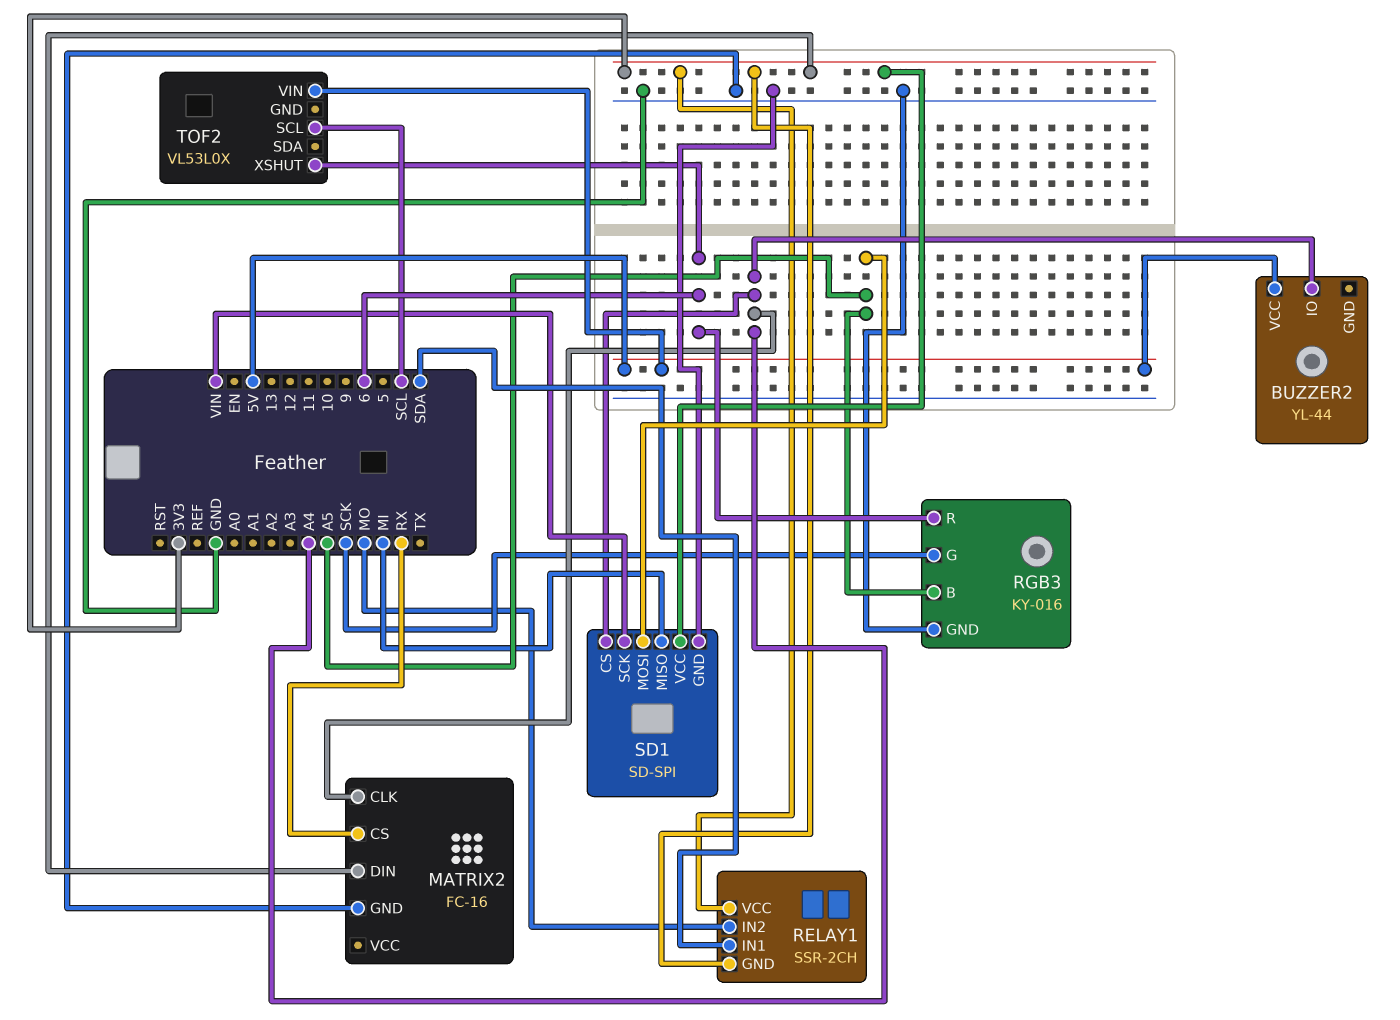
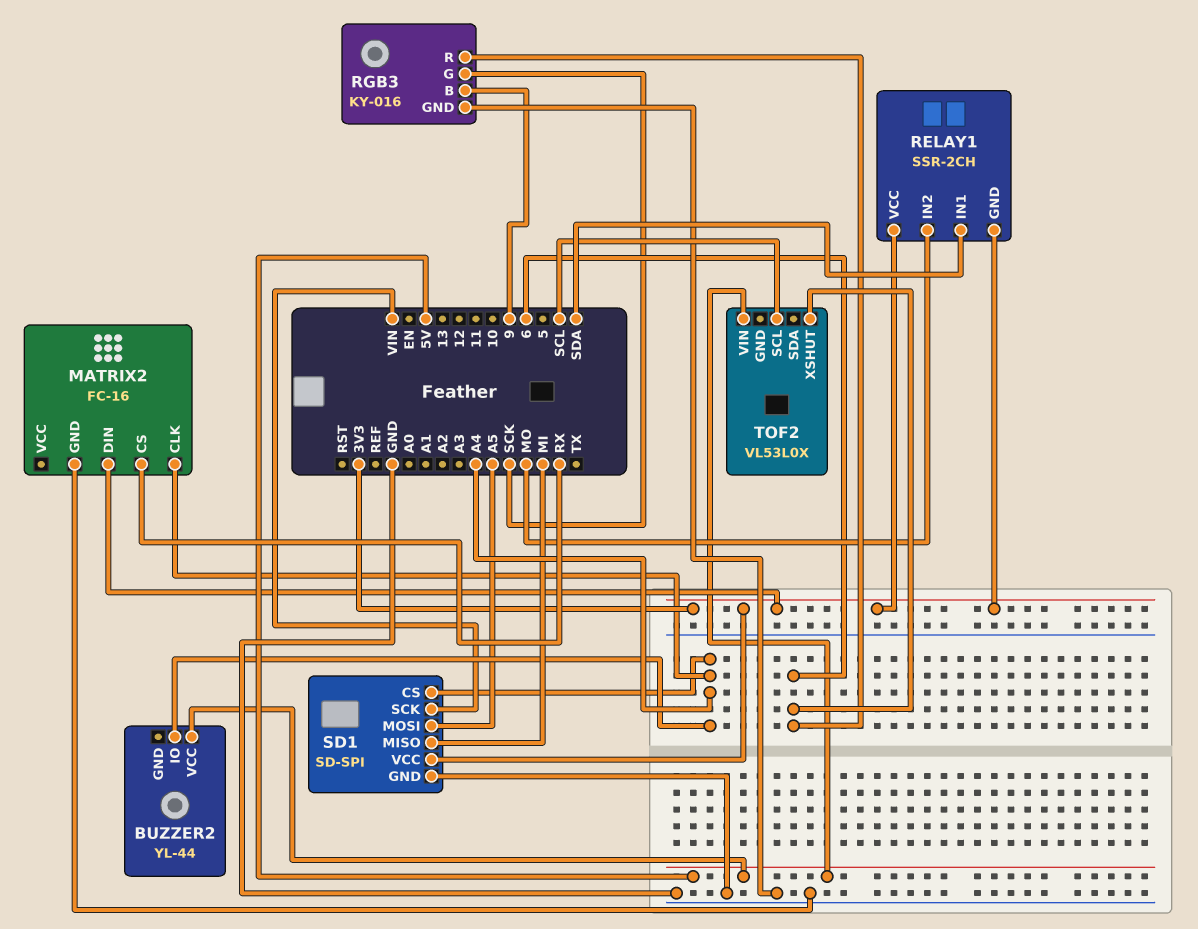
RGB3 pin B: A5 -> 9

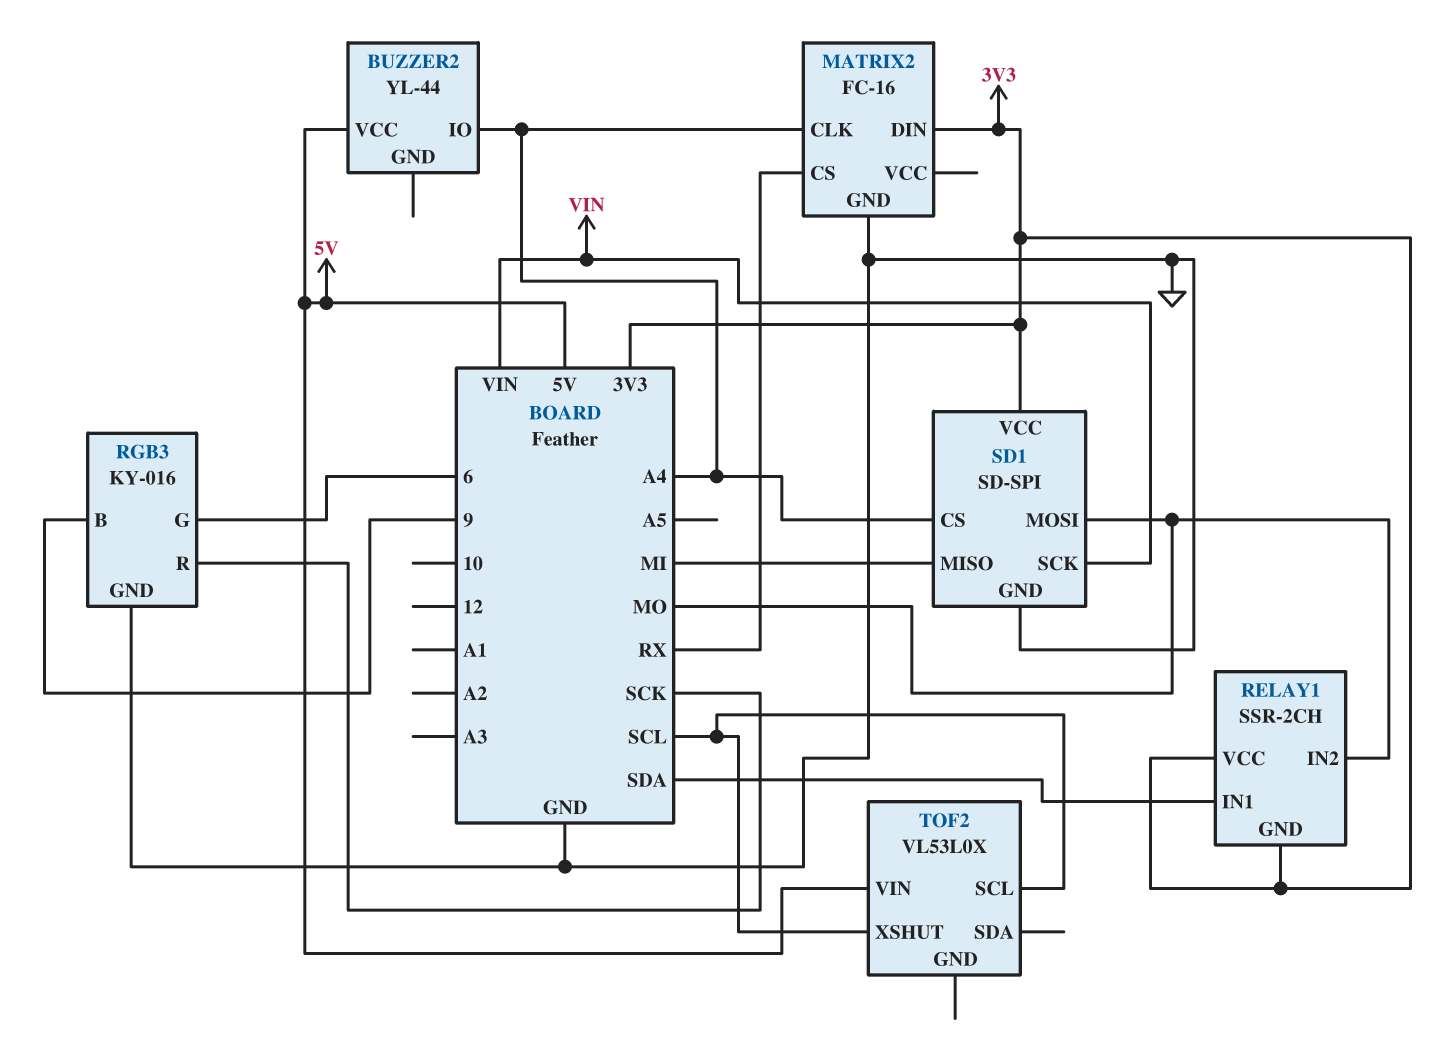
RGB3 pin G: SCK -> 6
RGB3 pin R: 6 -> SCK
SD1 pin MOSI: A5 -> MO
TOF2 pin XSHUT: 6 -> SCL

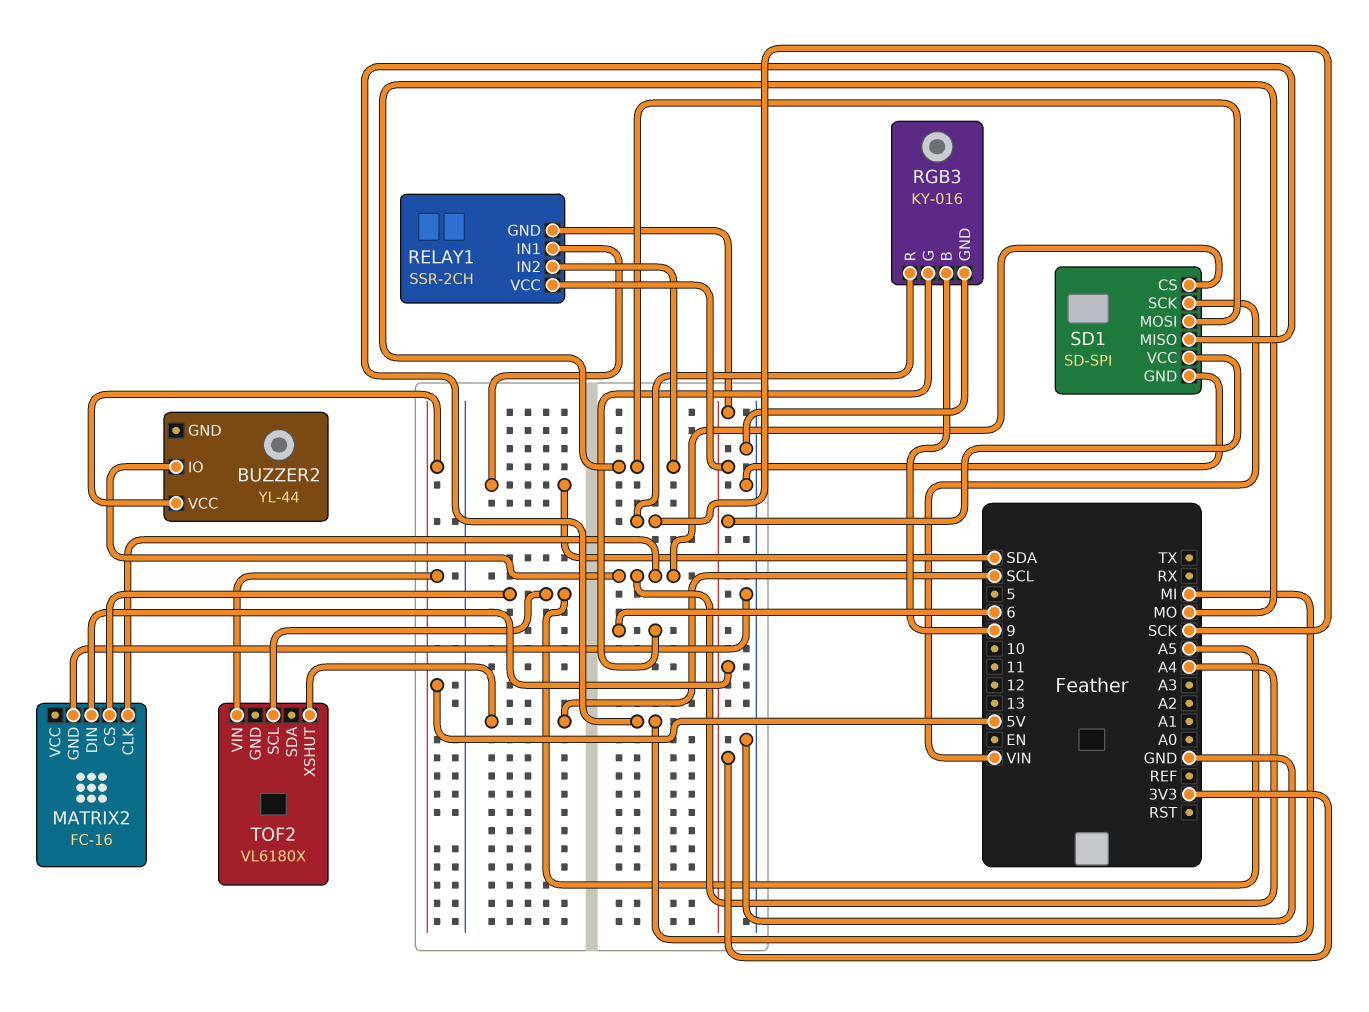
MATRIX2 pin CS: RX -> A5
TOF2: VL53L0X -> VL6180X
TOF2 pin SCL: SCL -> A5

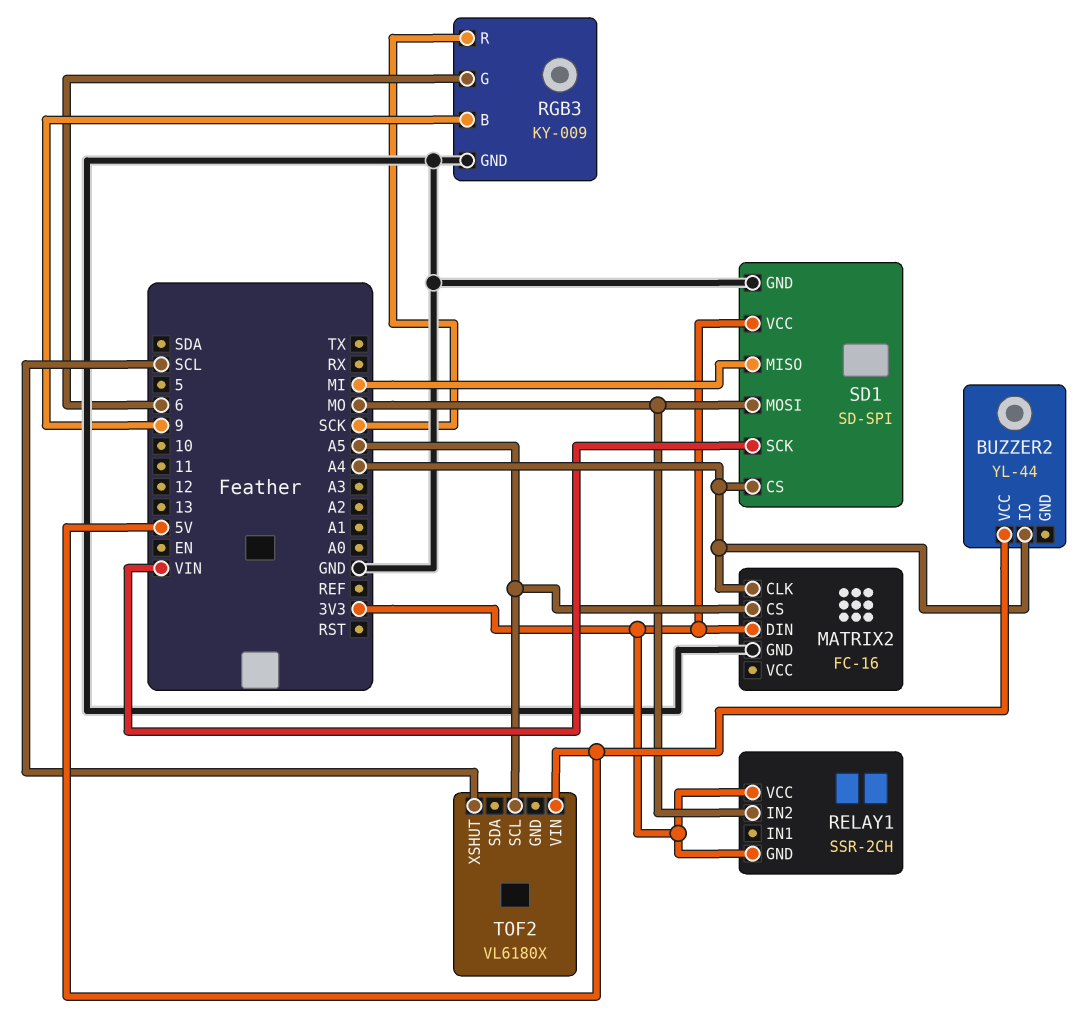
RELAY1 pin IN1: SDA -> none
RGB3: KY-016 -> KY-009

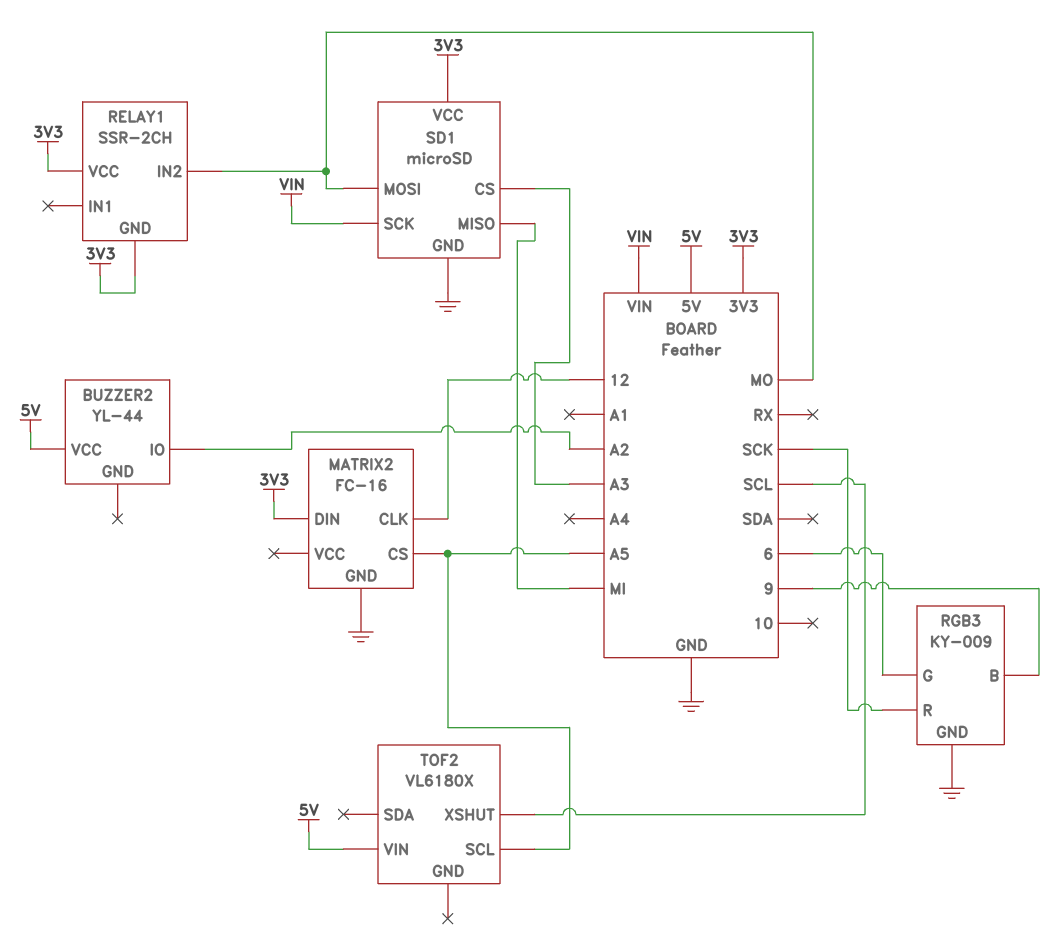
BUZZER2 pin IO: A4 -> A2
MATRIX2 pin CLK: A4 -> 12
SD1: SD-SPI -> microSD
SD1 pin CS: A4 -> A3

